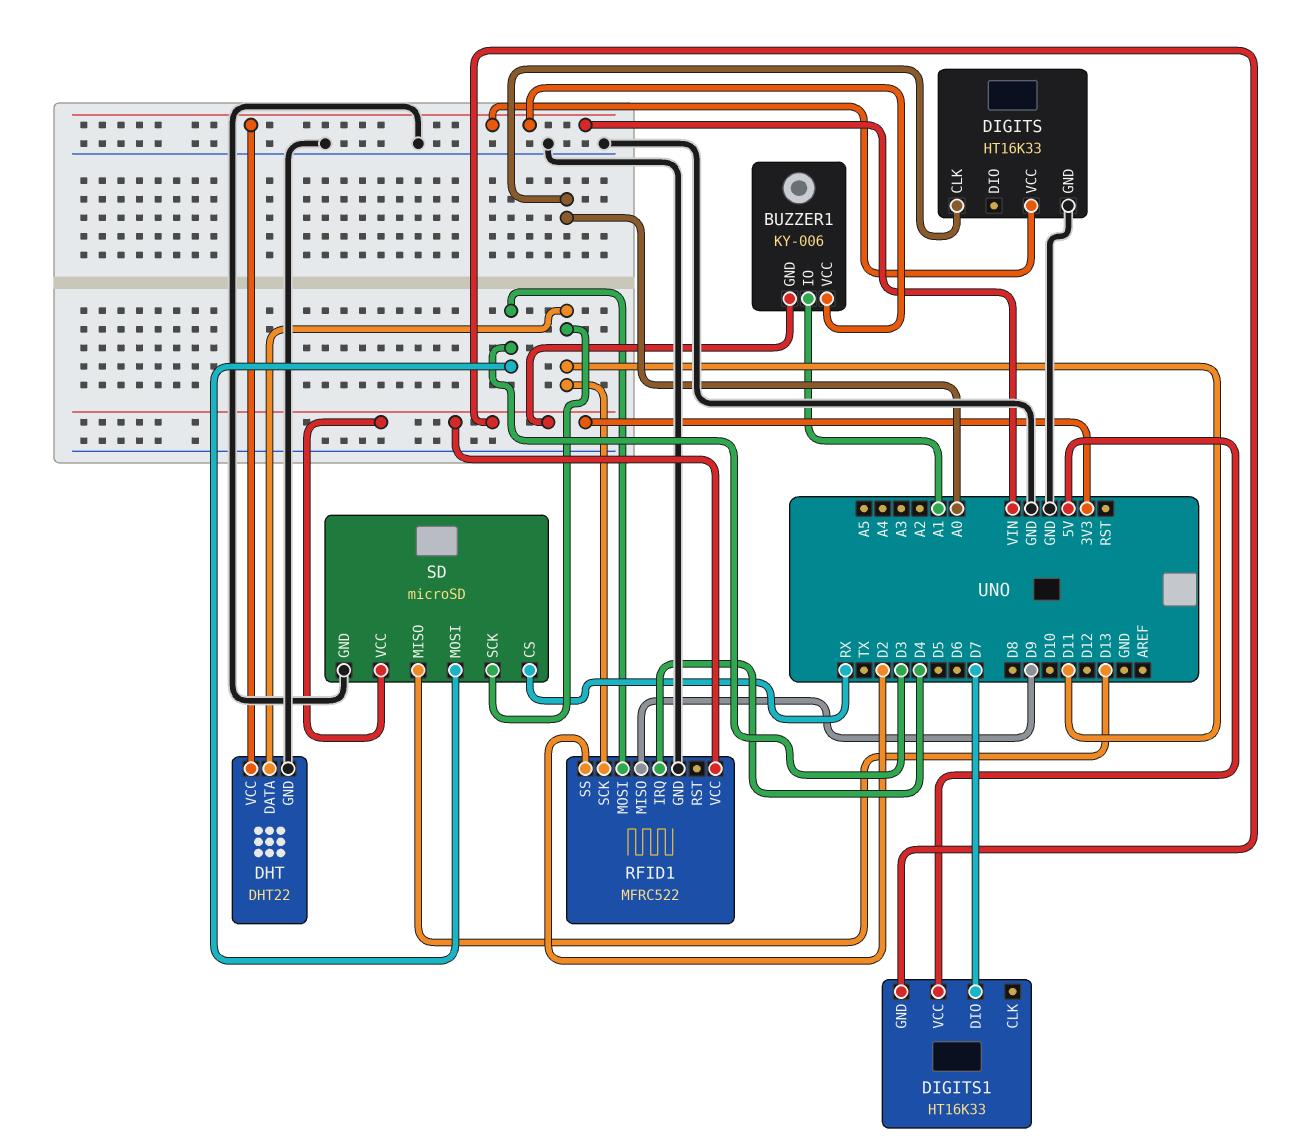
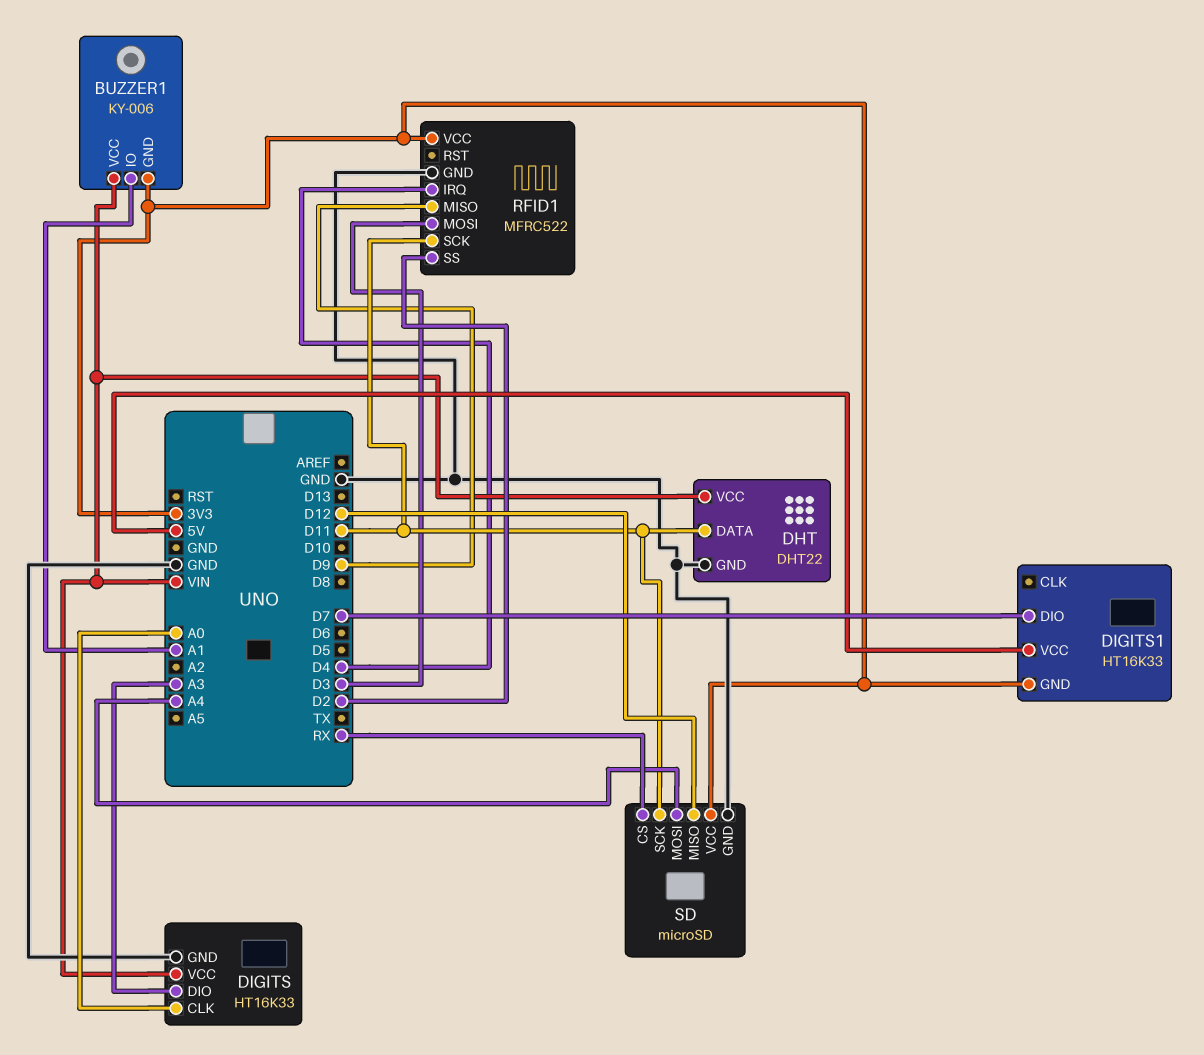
DIGITS pin DIO: none -> A3
SD pin MISO: D13 -> D12
SD pin MOSI: D3 -> A4

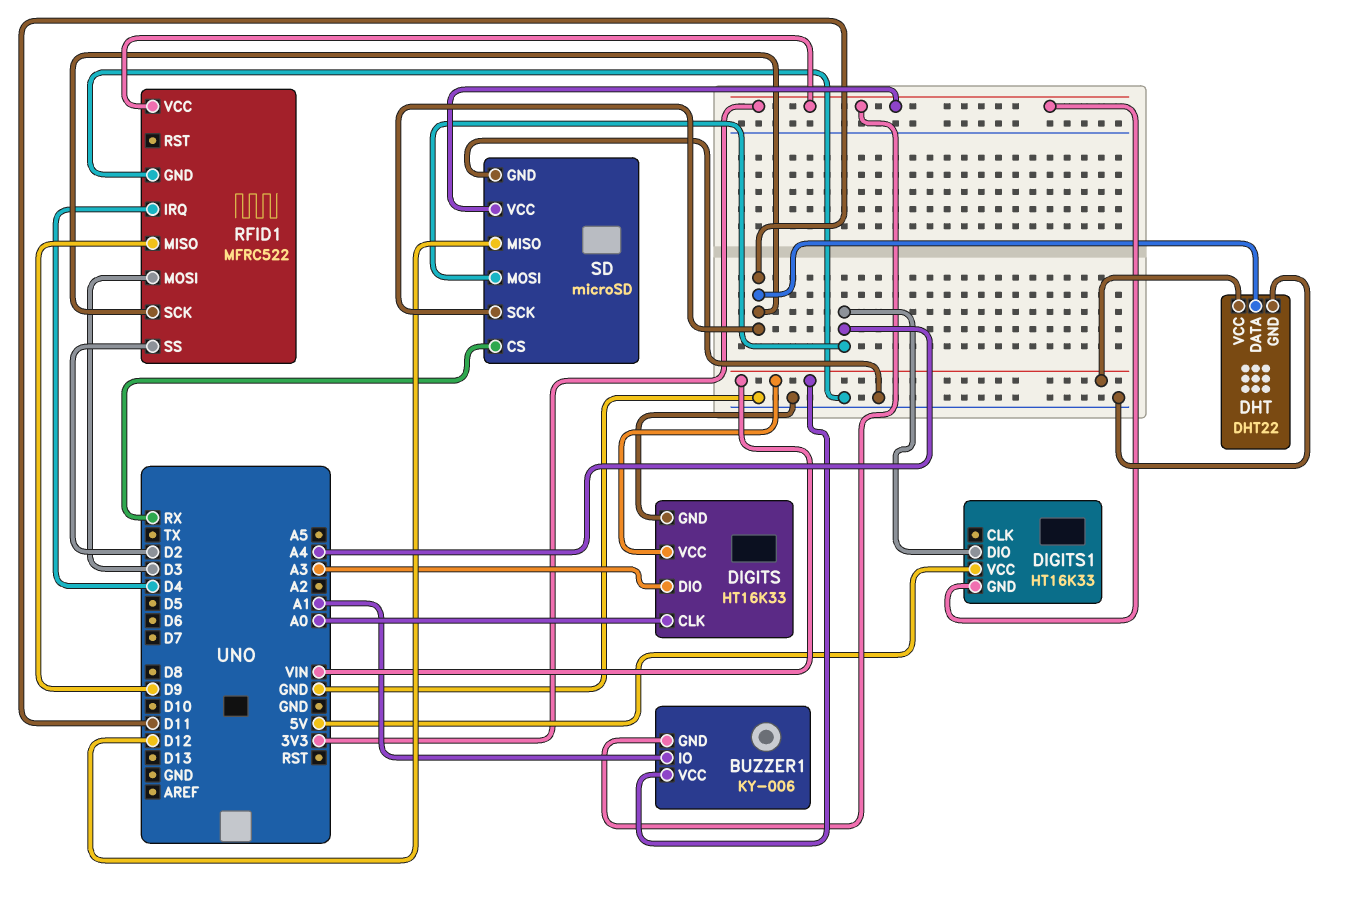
DIGITS1 pin DIO: D7 -> A4

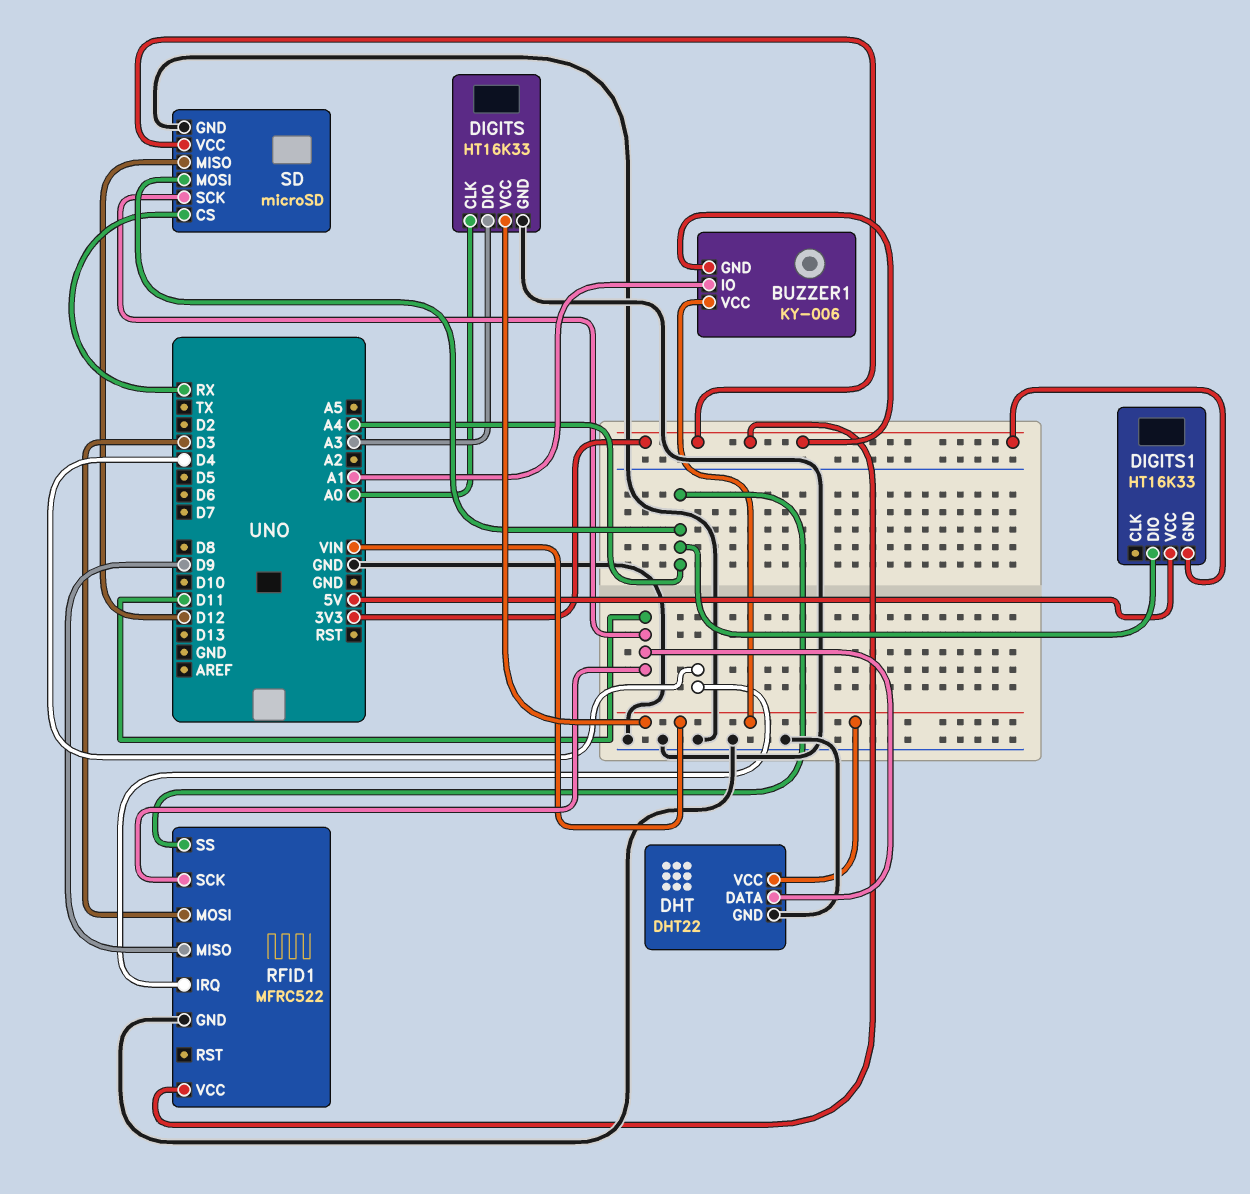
RFID1 pin SS: D2 -> A4

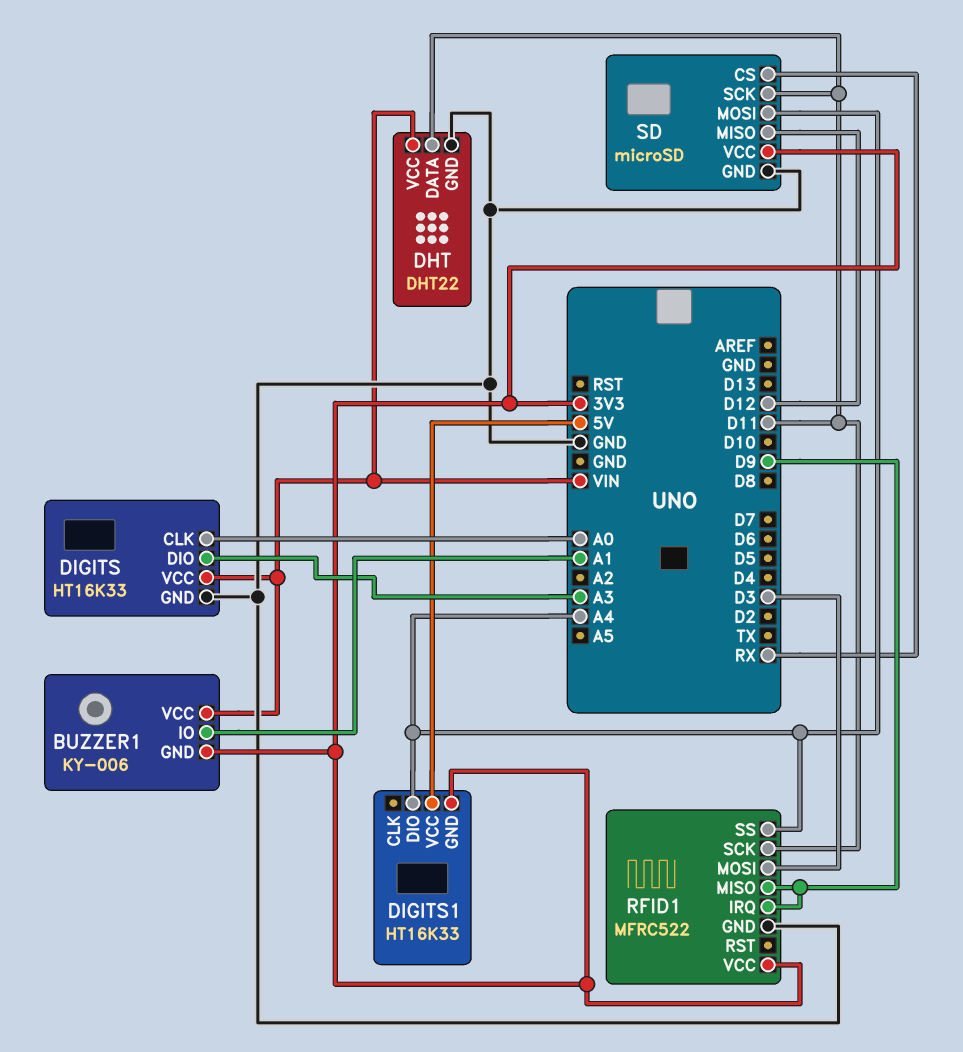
RFID1 pin IRQ: D4 -> D9

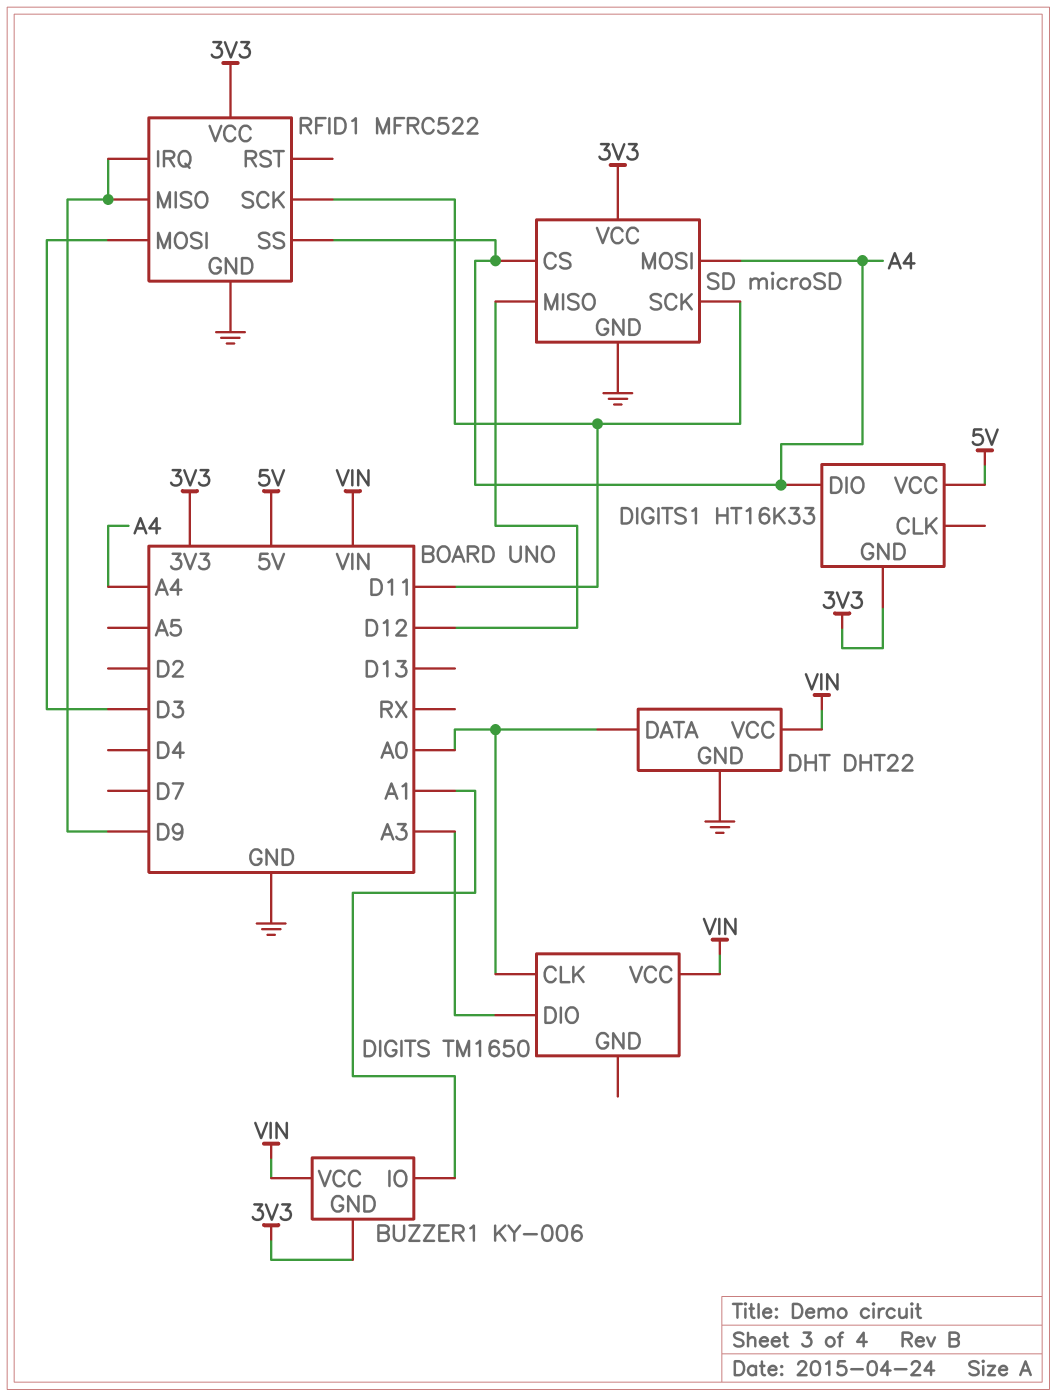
DHT pin DATA: D11 -> A0
DIGITS: HT16K33 -> TM1650
DIGITS pin GND: GND -> none
SD pin CS: RX -> A4

